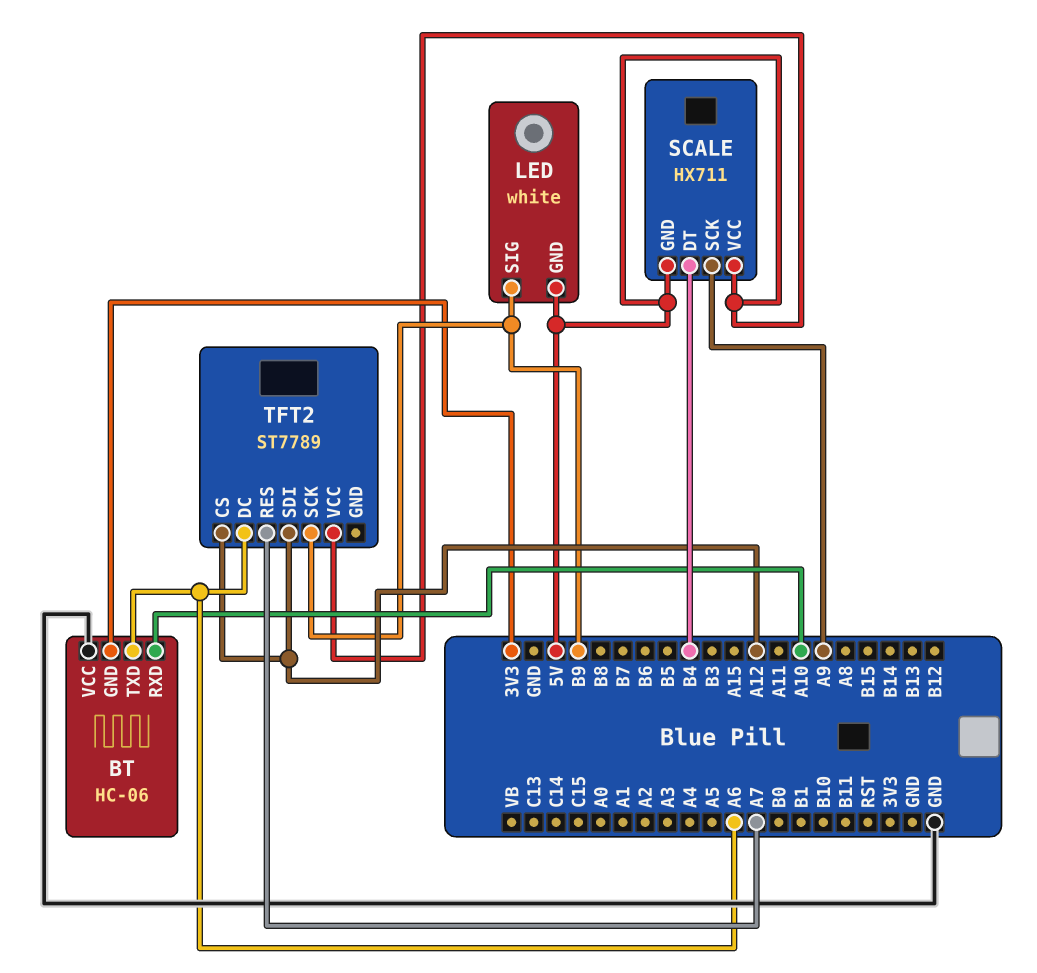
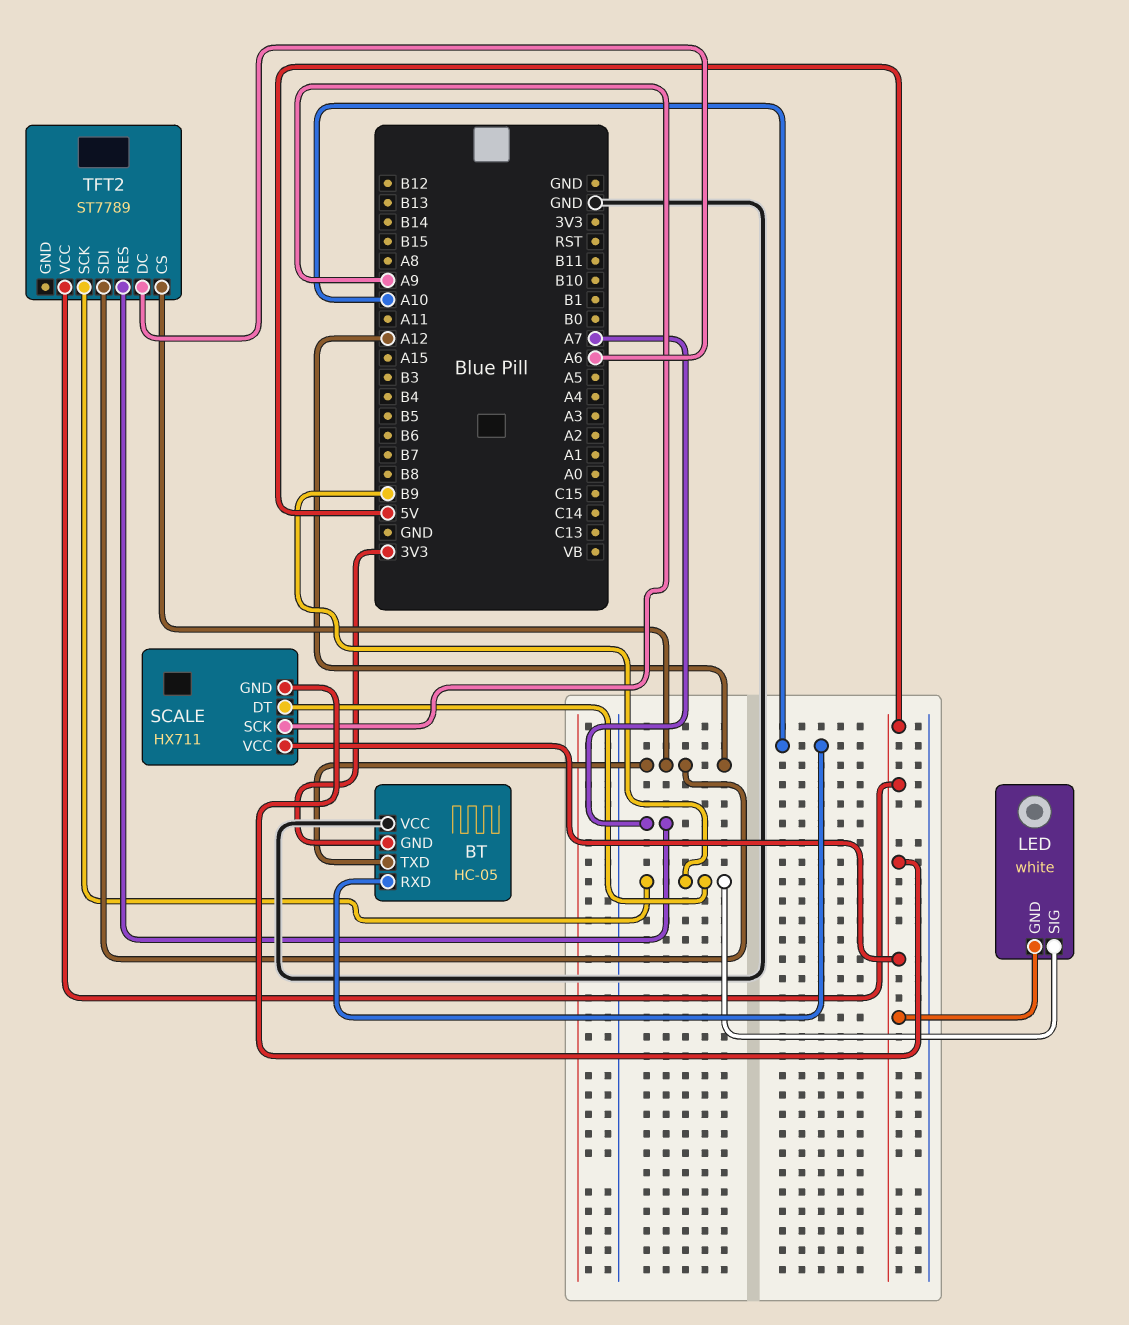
BT: HC-06 -> HC-05
BT pin TXD: A6 -> A12
SCALE pin DT: B4 -> B9

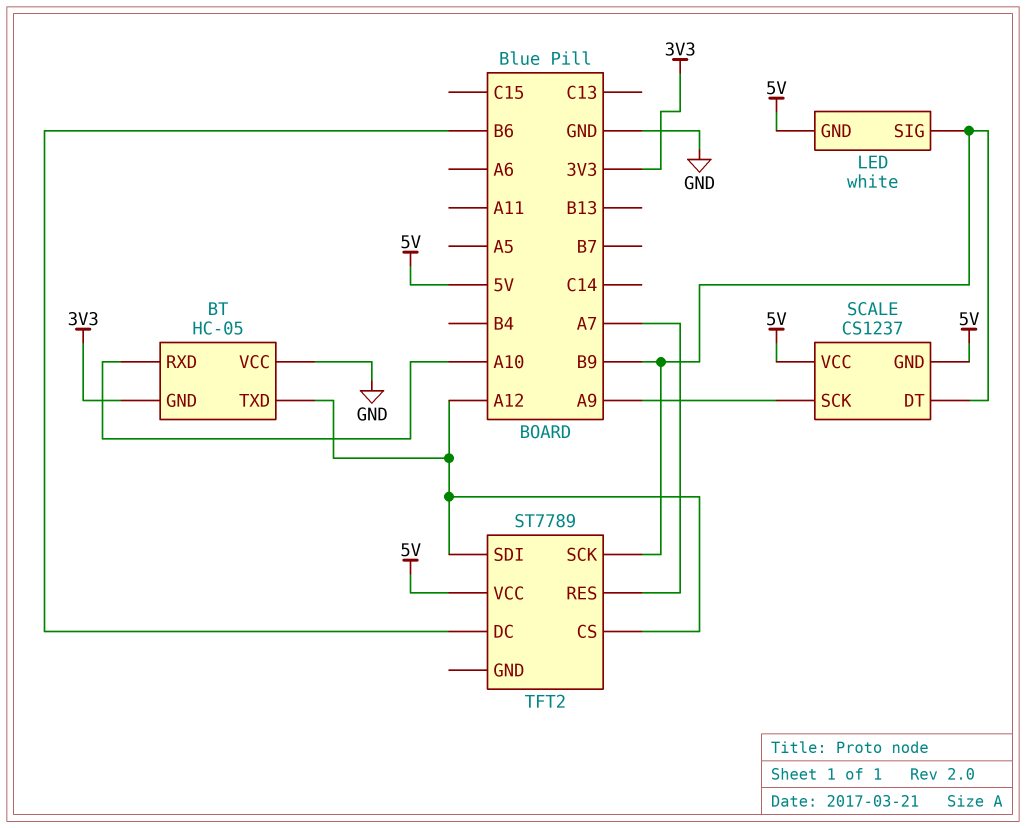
SCALE: HX711 -> CS1237
TFT2 pin DC: A6 -> B6

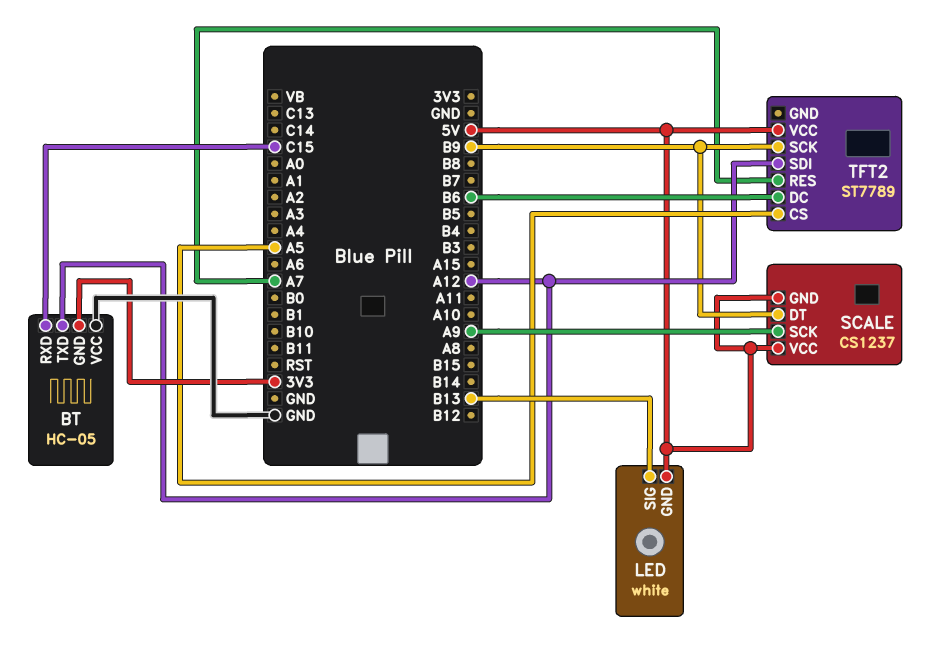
BT pin RXD: A10 -> C15
LED pin SIG: B9 -> B13
TFT2 pin CS: A12 -> A5

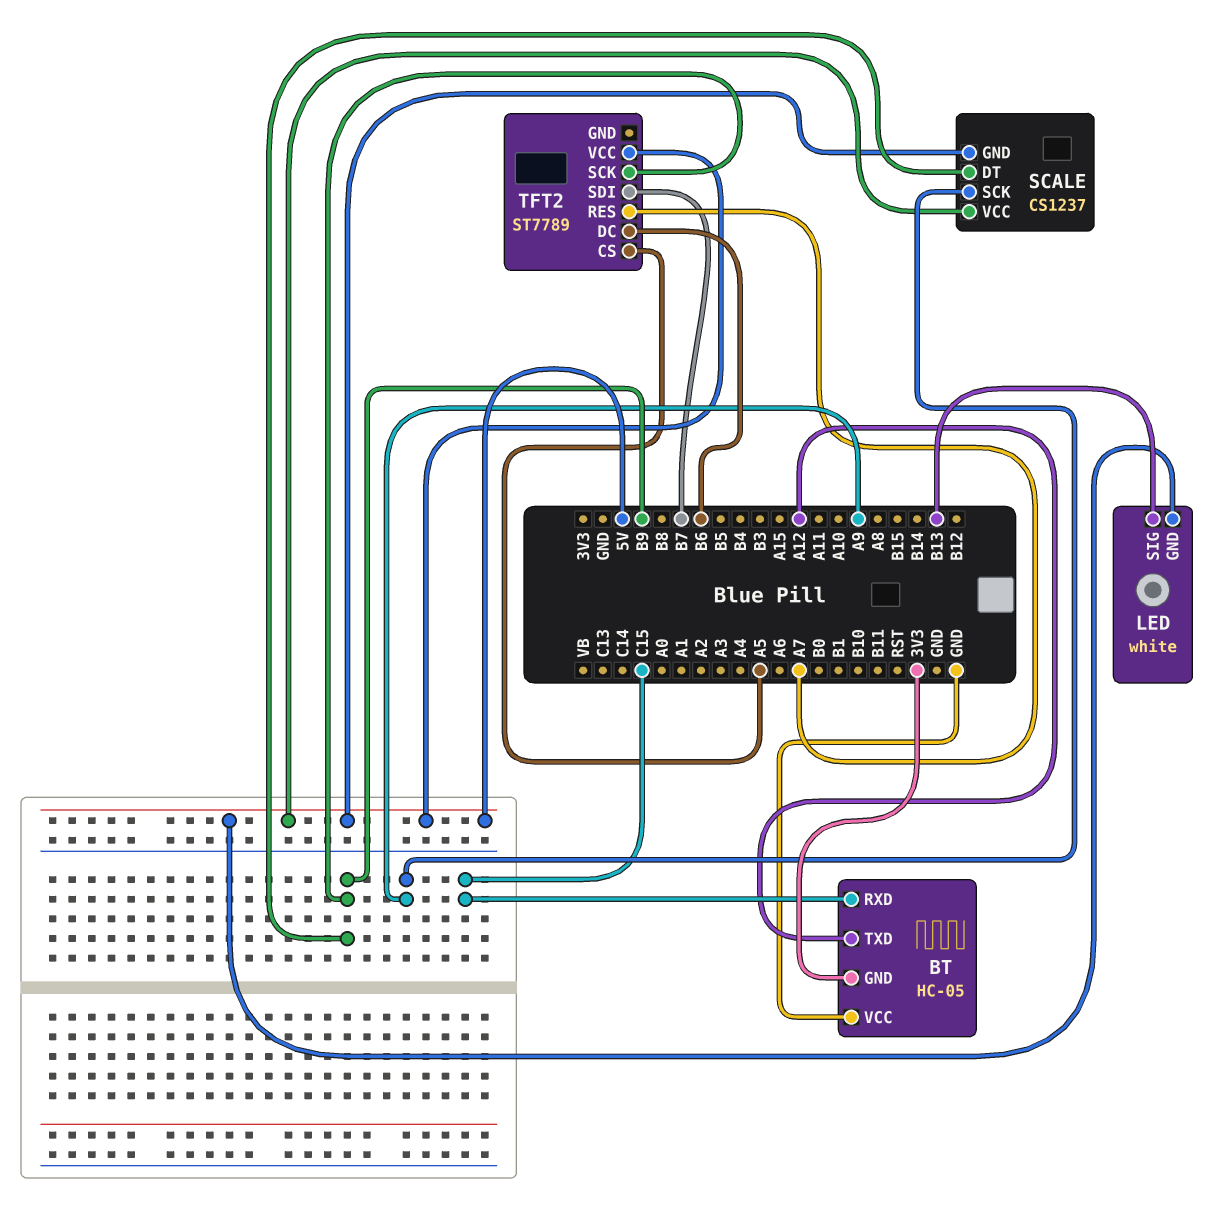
TFT2 pin SDI: A12 -> B7

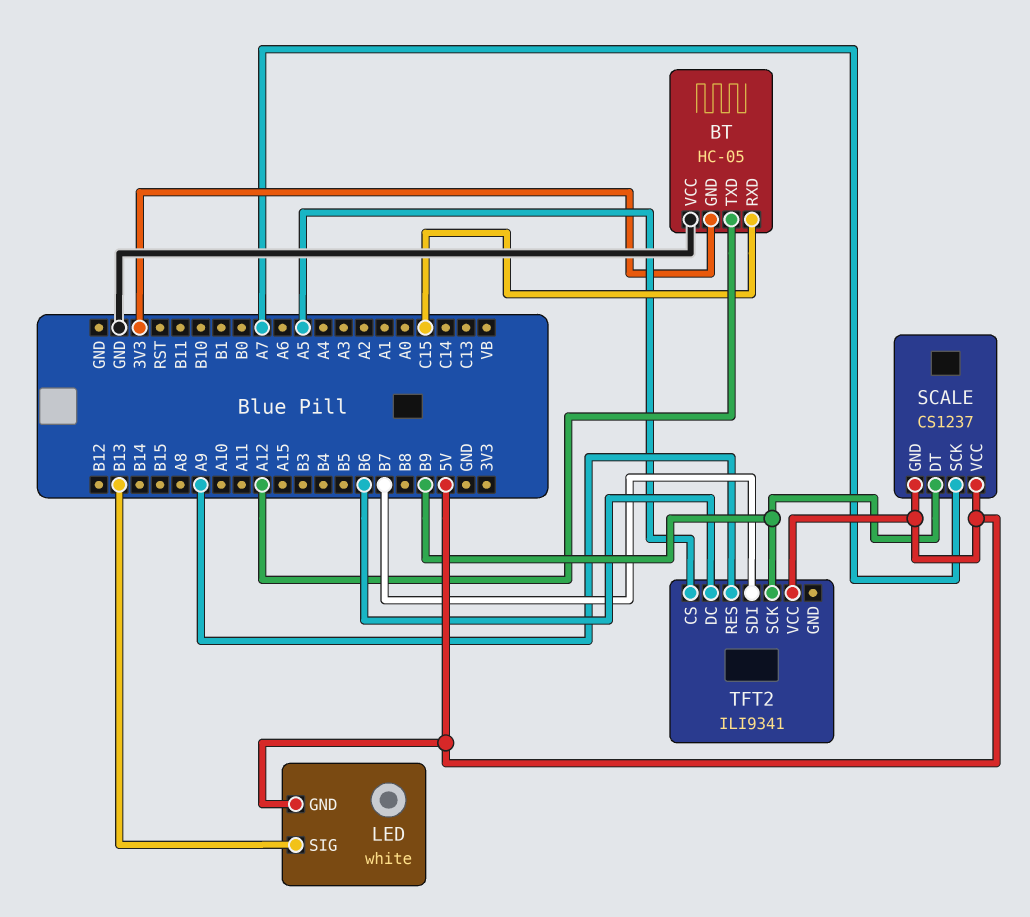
SCALE pin SCK: A9 -> A7
TFT2: ST7789 -> ILI9341
TFT2 pin RES: A7 -> A9

